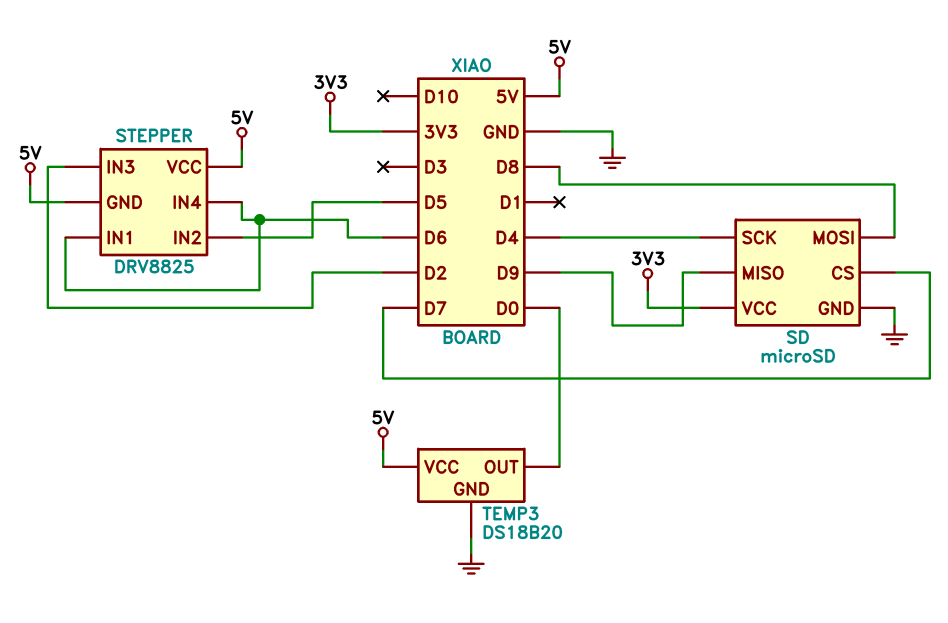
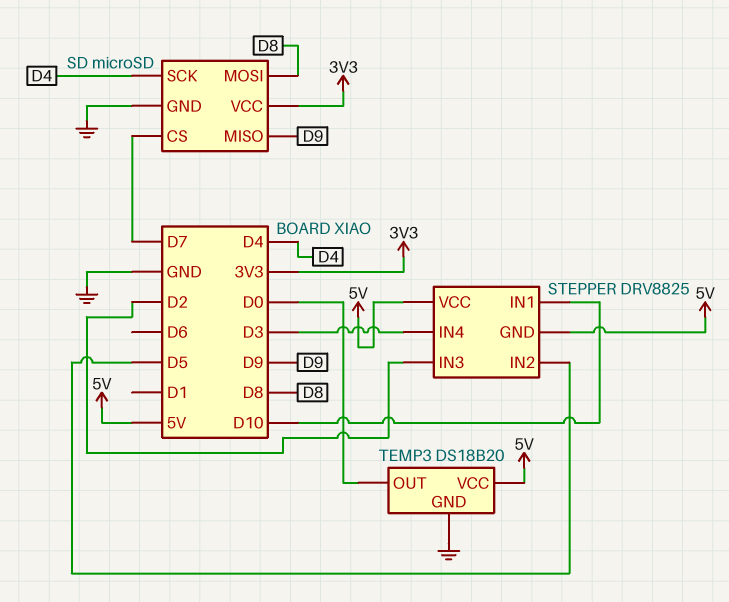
STEPPER pin IN1: D6 -> D10
STEPPER pin IN4: D6 -> D3

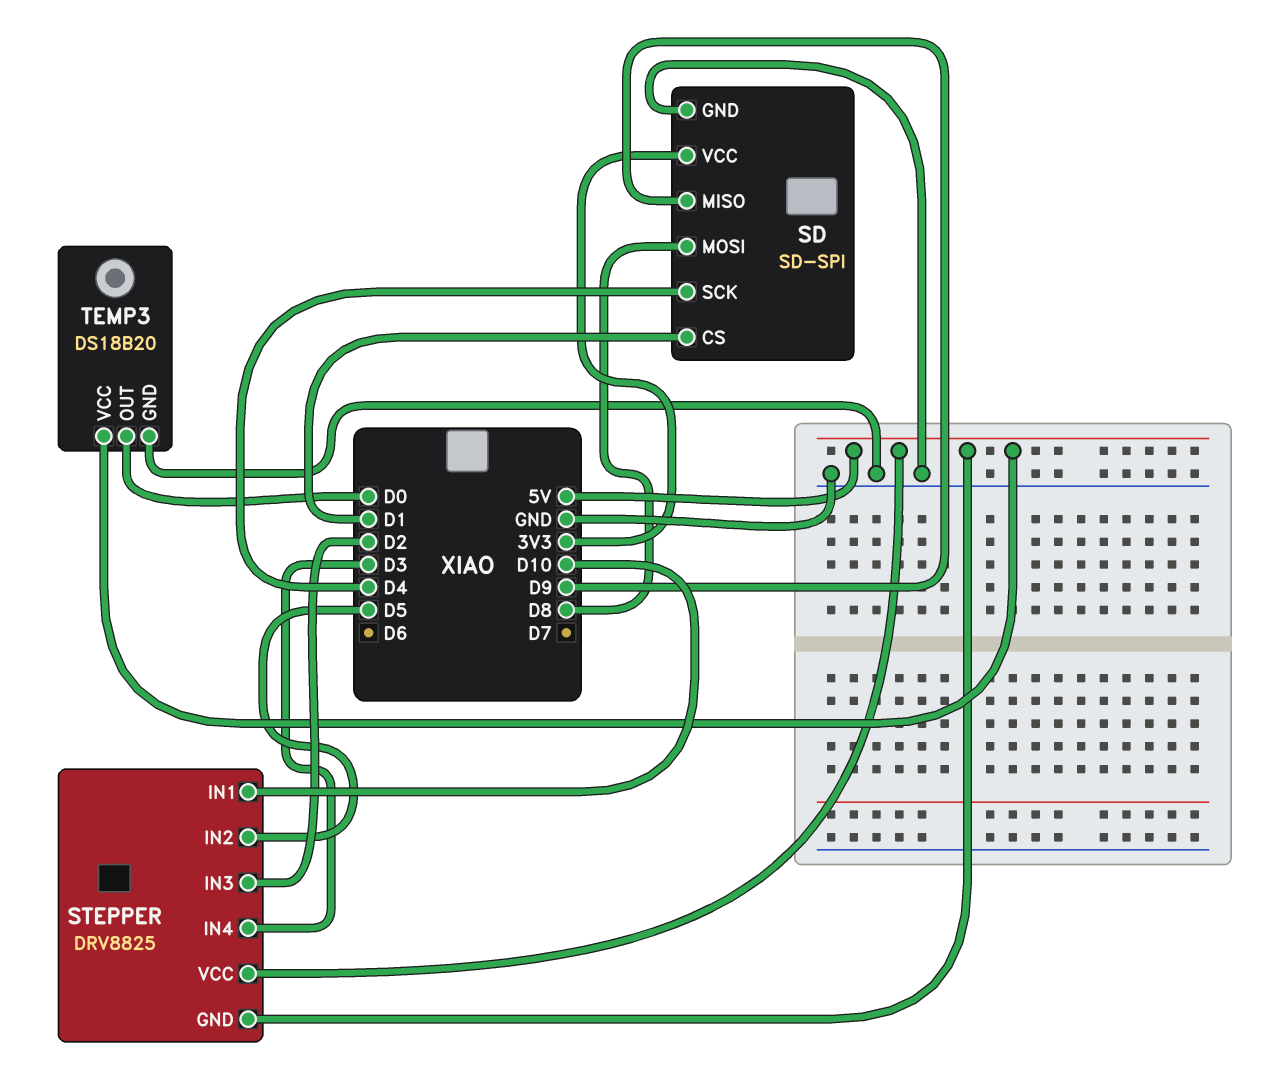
SD: microSD -> SD-SPI
SD pin CS: D7 -> D1

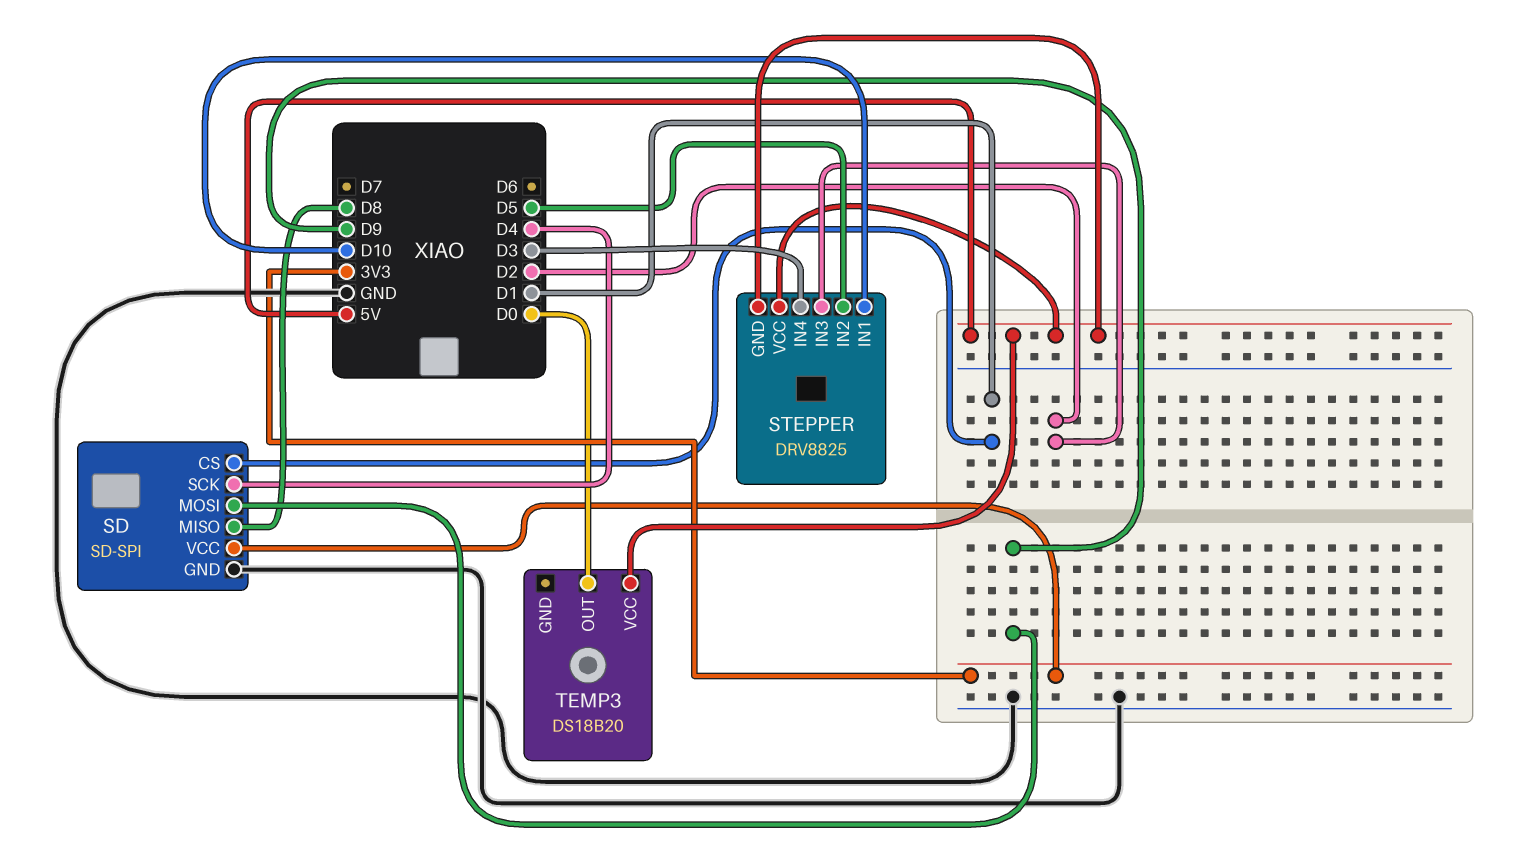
SD pin MISO: D9 -> D8
SD pin MOSI: D8 -> D9
TEMP3 pin GND: GND -> none

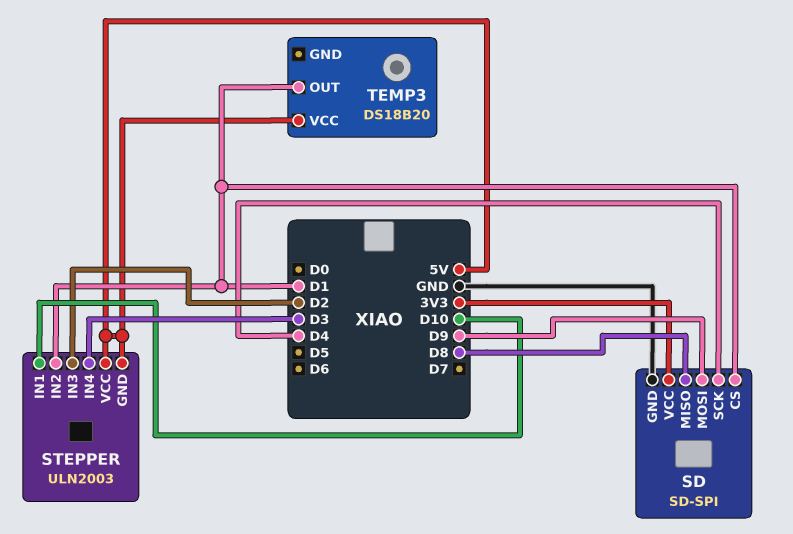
STEPPER: DRV8825 -> ULN2003
STEPPER pin IN2: D5 -> D1
TEMP3 pin OUT: D0 -> D1

